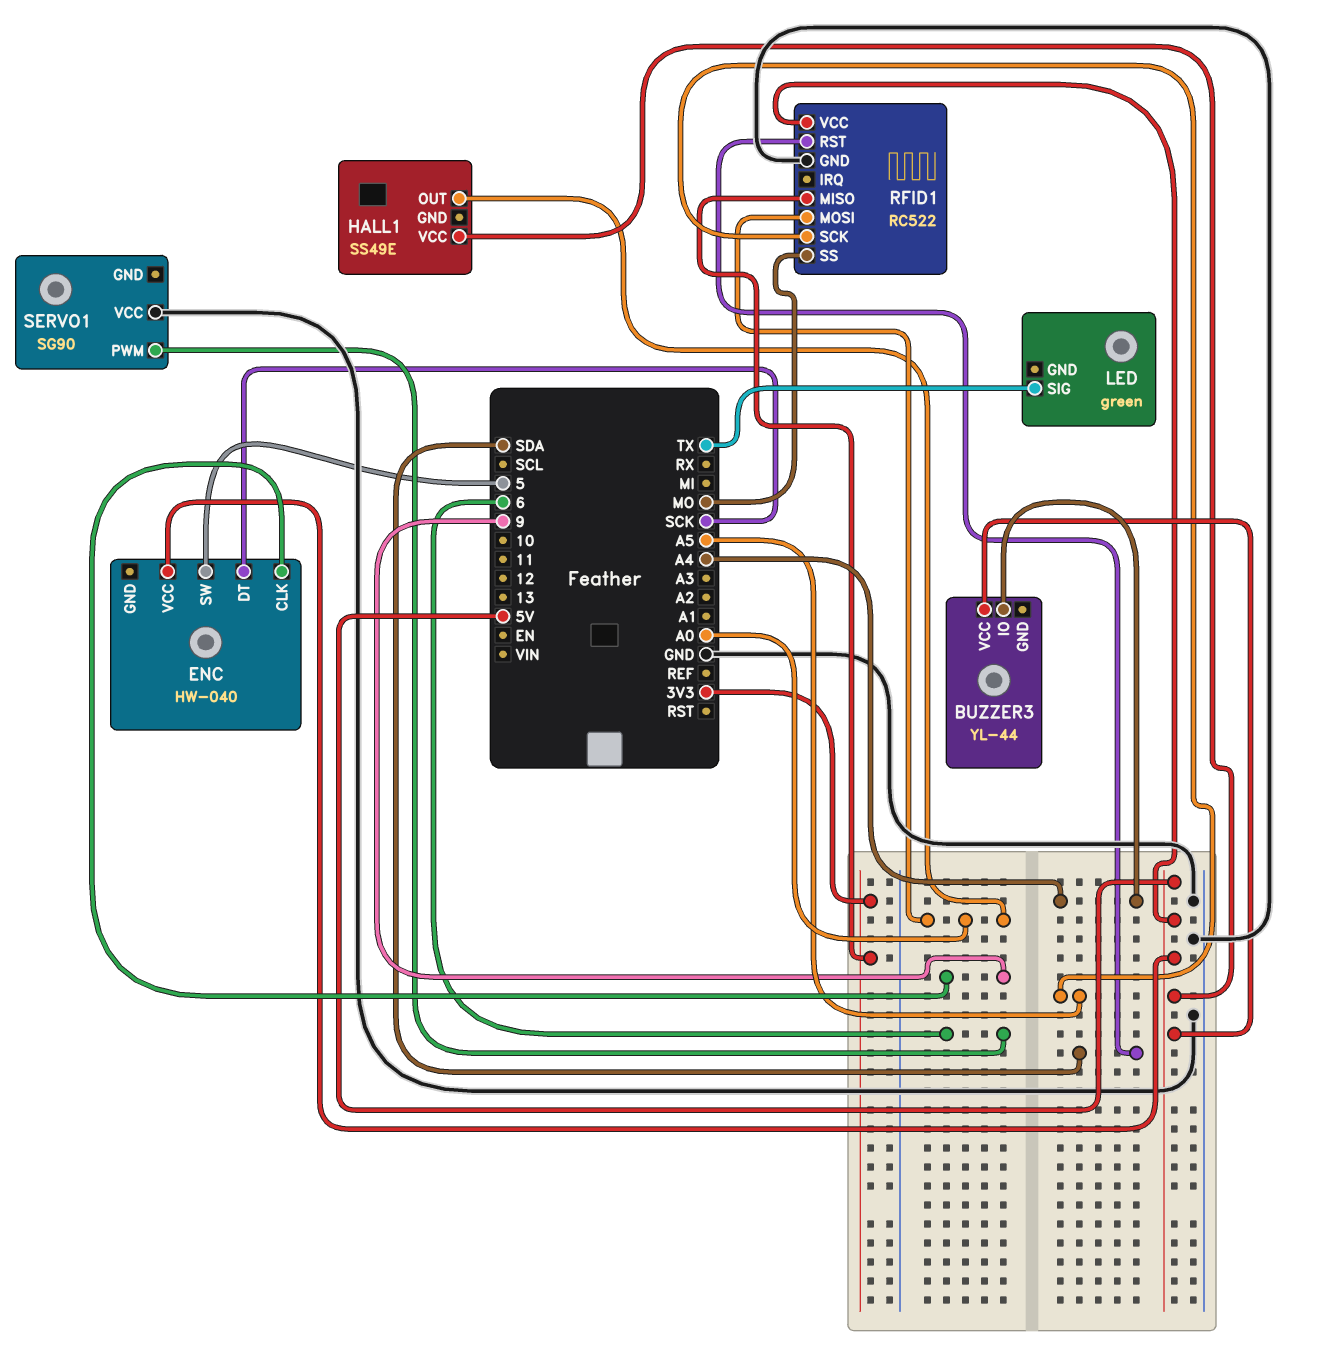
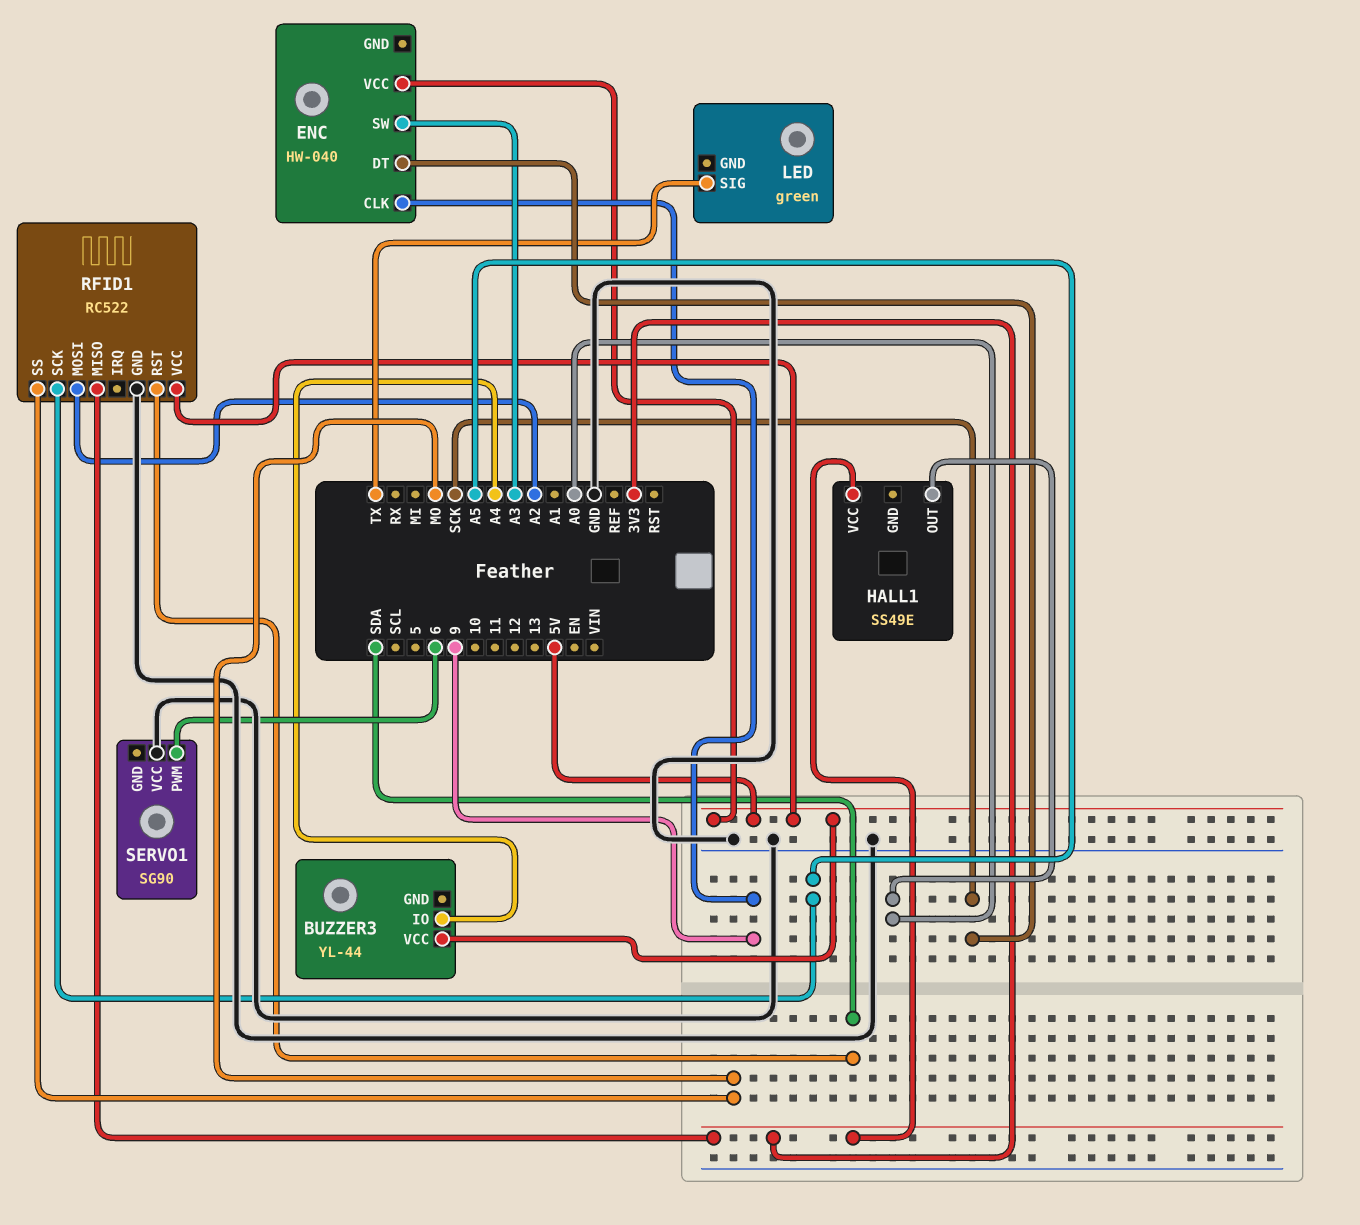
ENC pin SW: 5 -> A3
HALL1 pin VCC: 5V -> 3V3
RFID1 pin MOSI: A0 -> A2

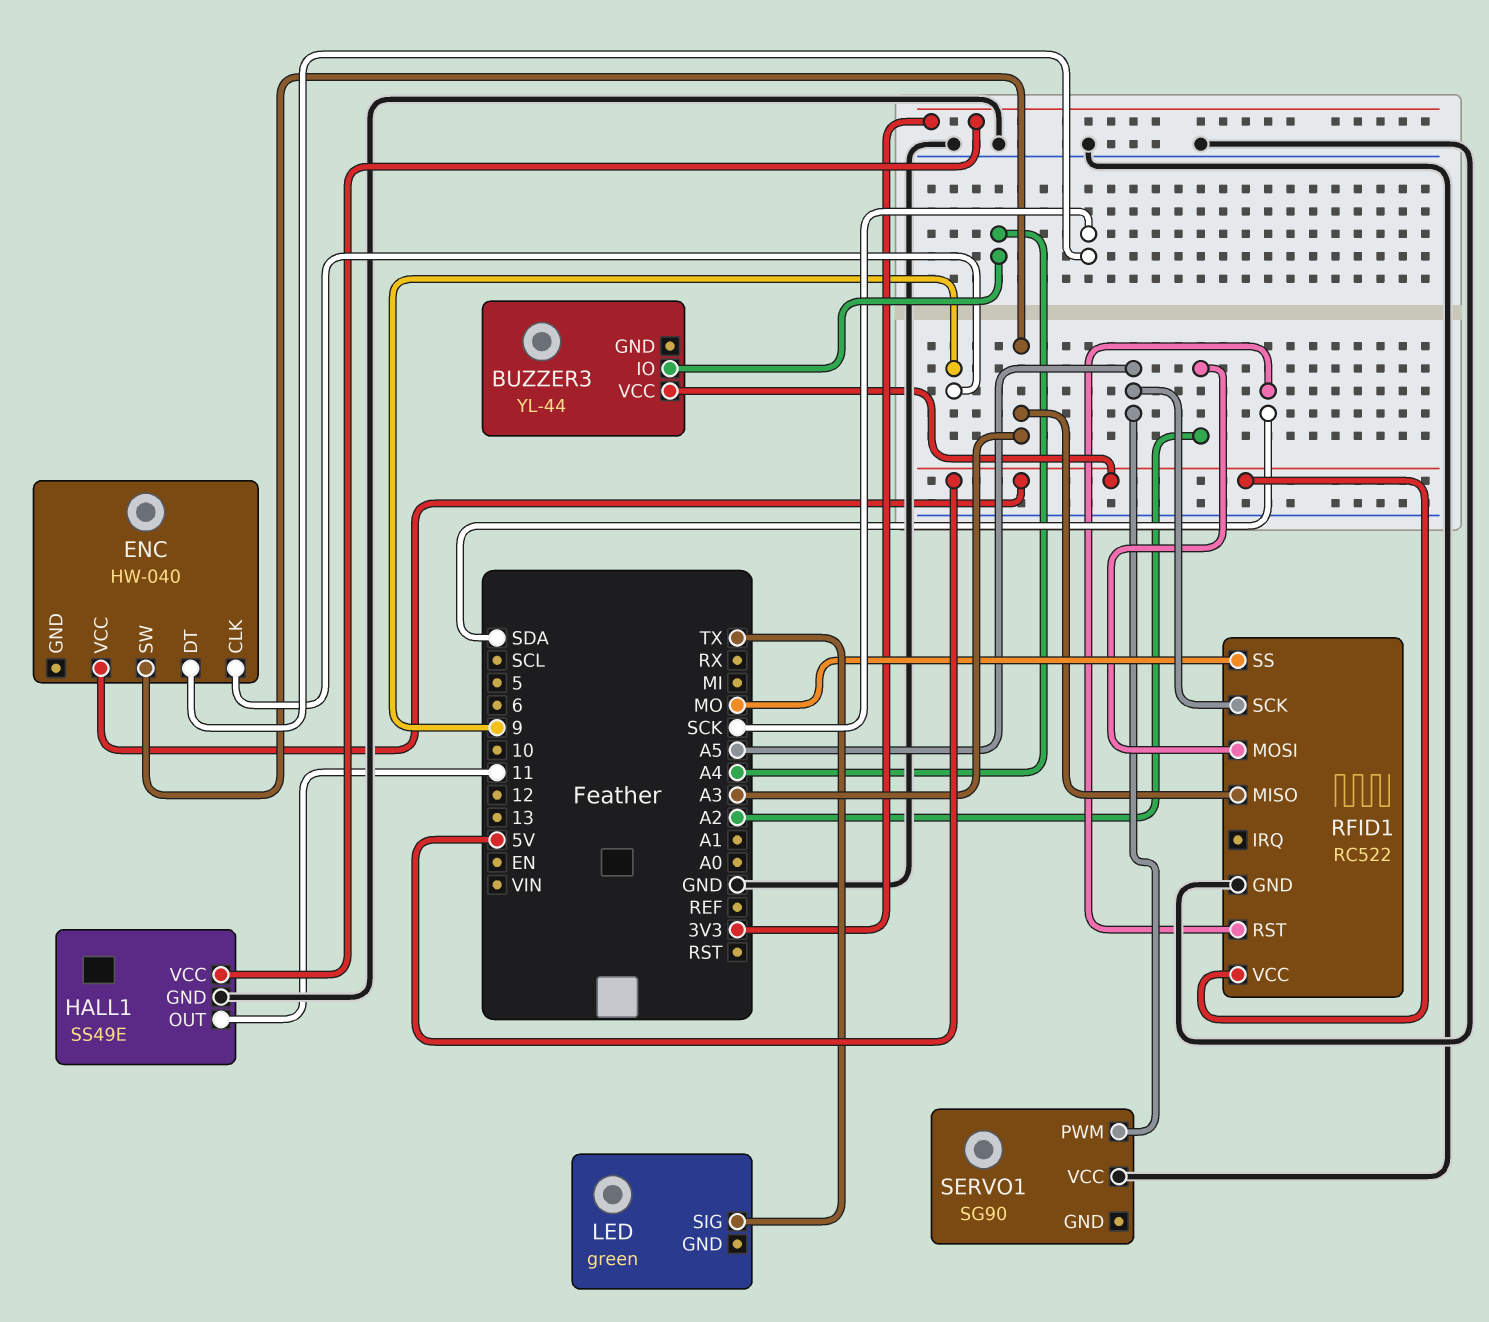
HALL1 pin GND: none -> GND
HALL1 pin OUT: A0 -> 11
RFID1 pin MISO: 3V3 -> A3
SERVO1 pin PWM: 6 -> A5

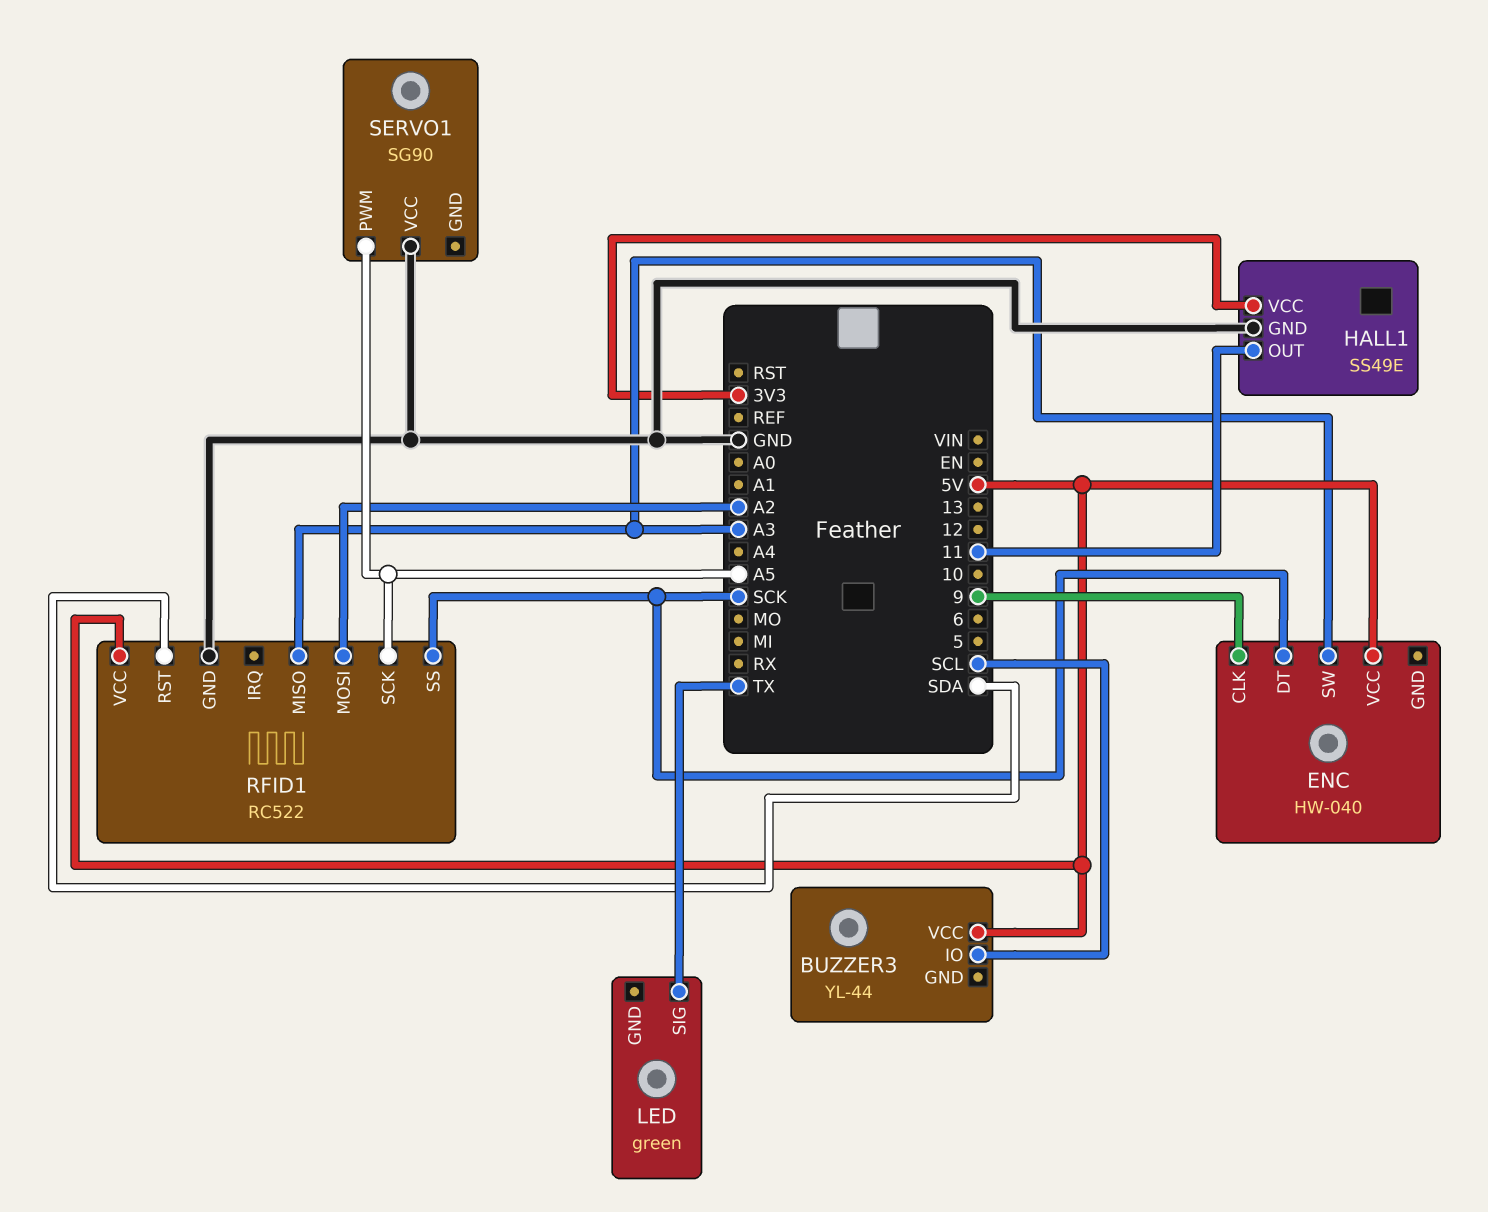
BUZZER3 pin IO: A4 -> SCL
RFID1 pin SS: MO -> SCK

